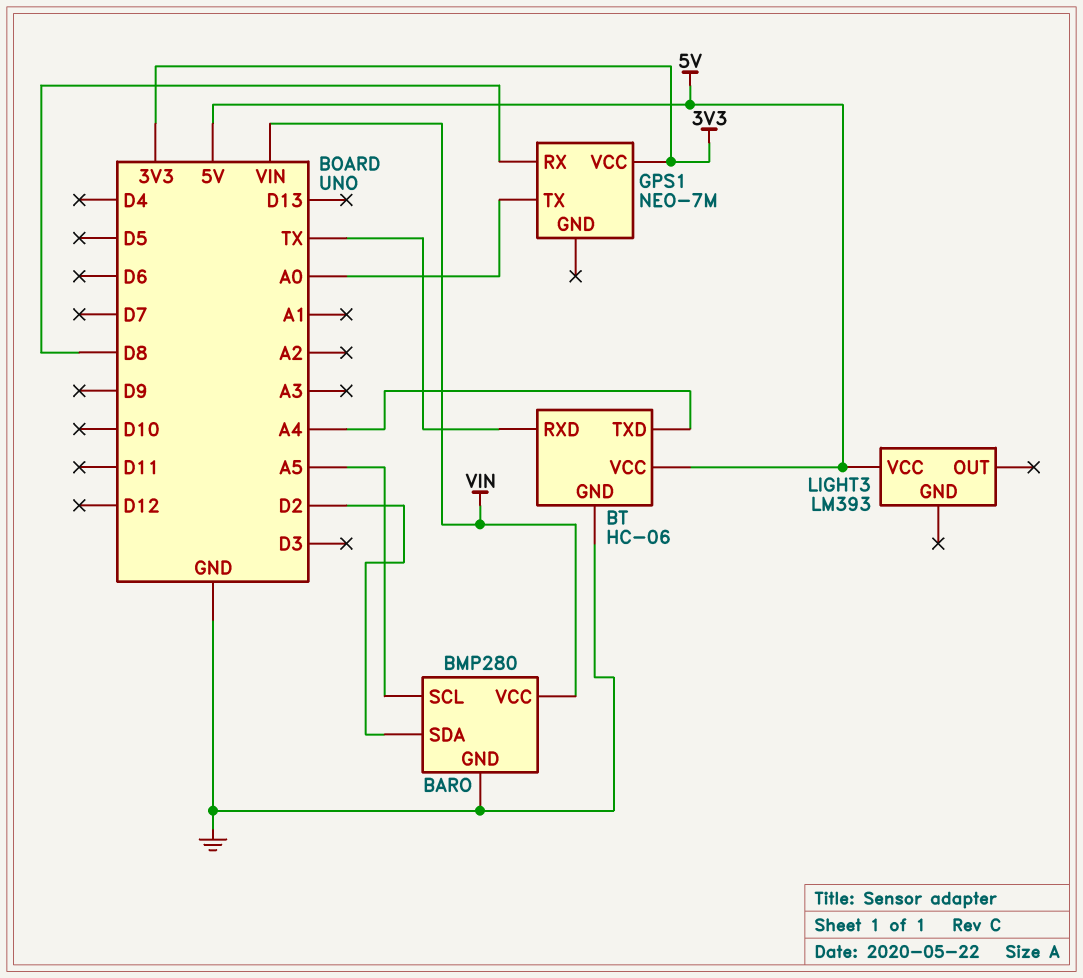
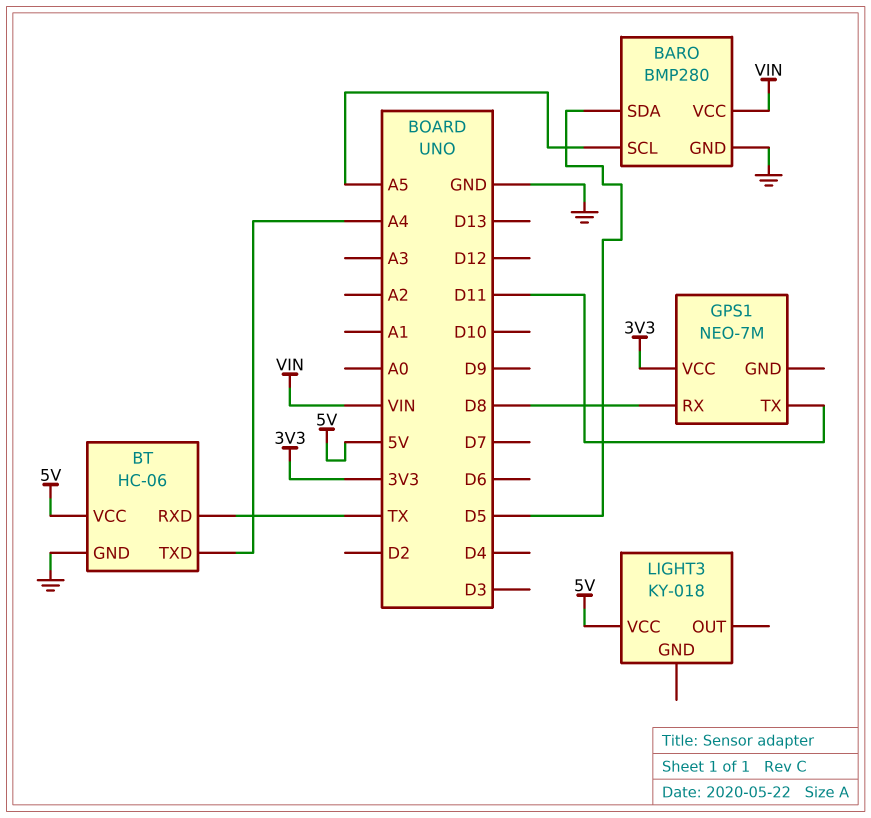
BARO pin SDA: D2 -> D5
GPS1 pin TX: A0 -> D11
LIGHT3: LM393 -> KY-018

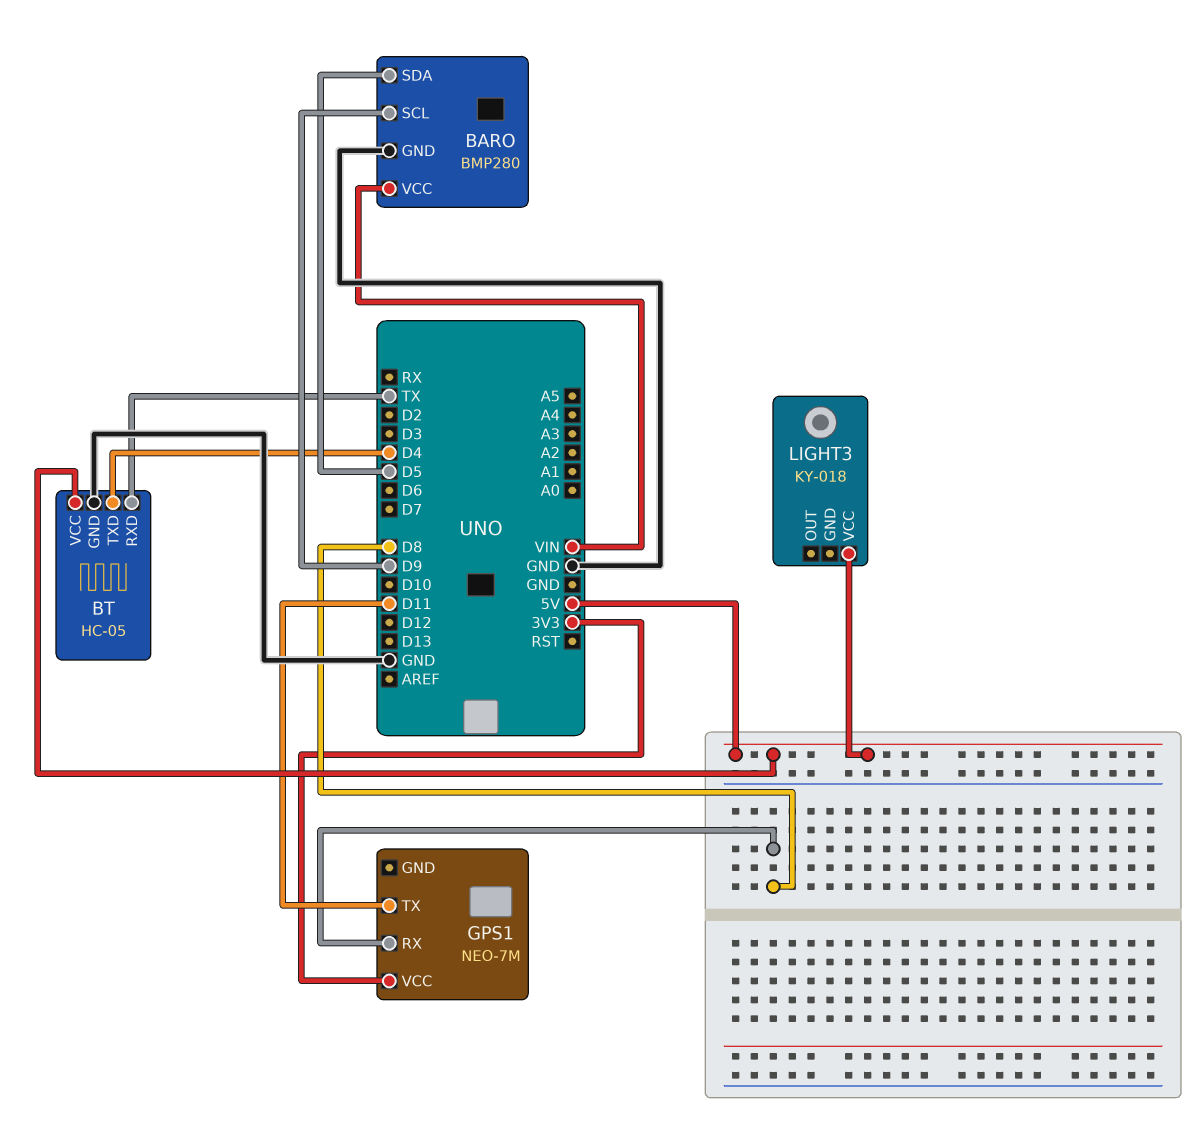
BARO pin SCL: A5 -> D9
BT: HC-06 -> HC-05
BT pin TXD: A4 -> D4

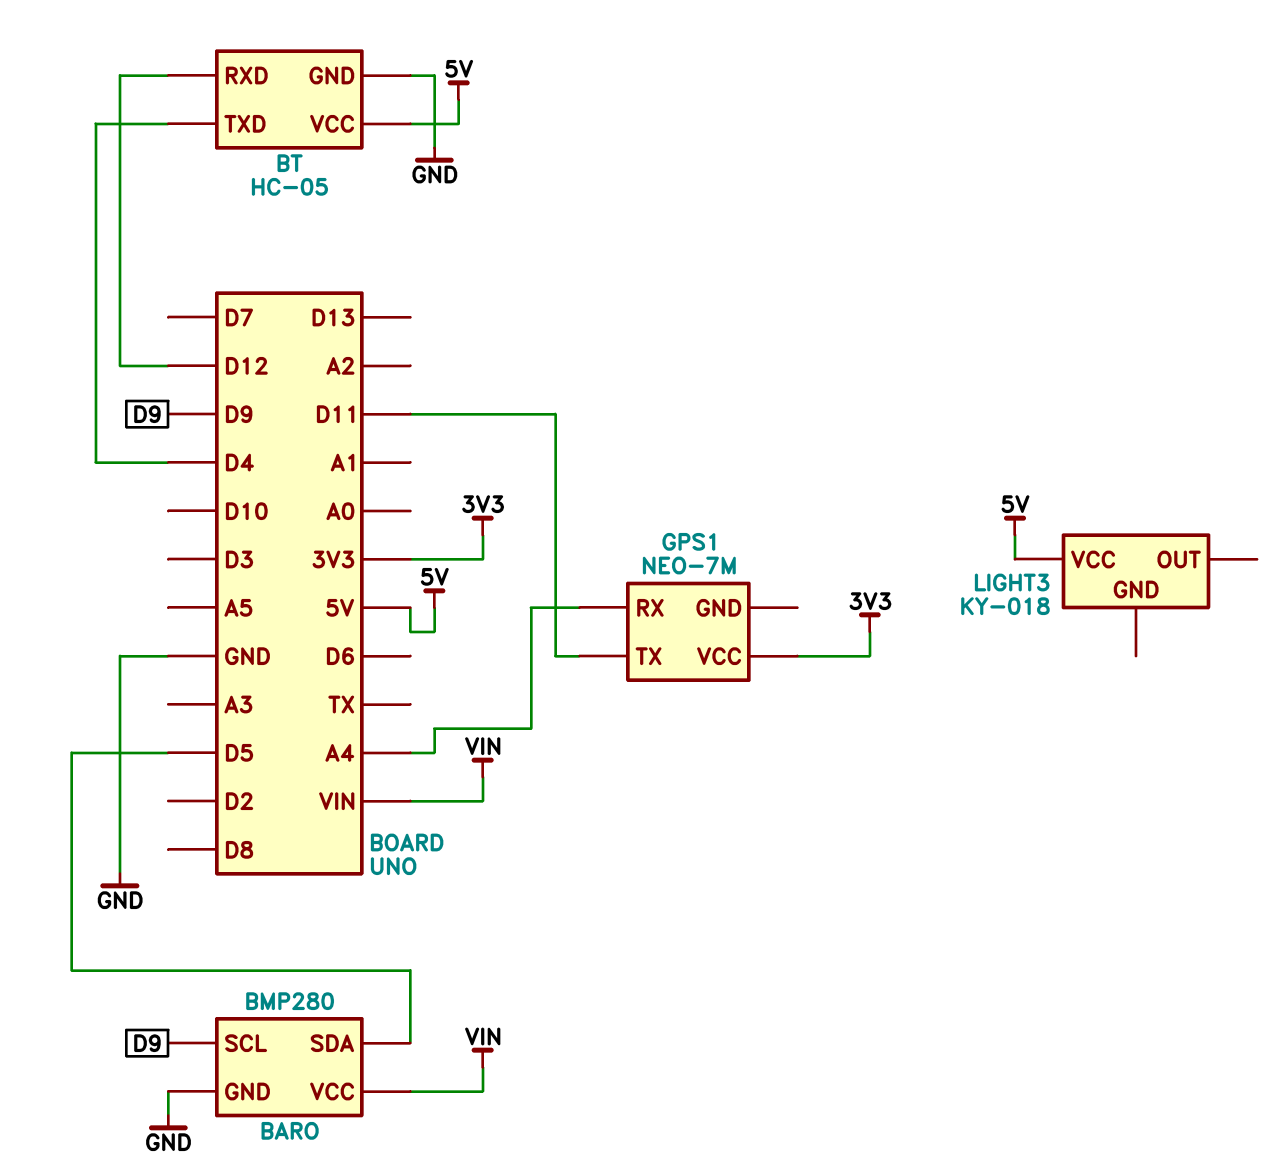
BT pin RXD: TX -> D12
GPS1 pin RX: D8 -> A4

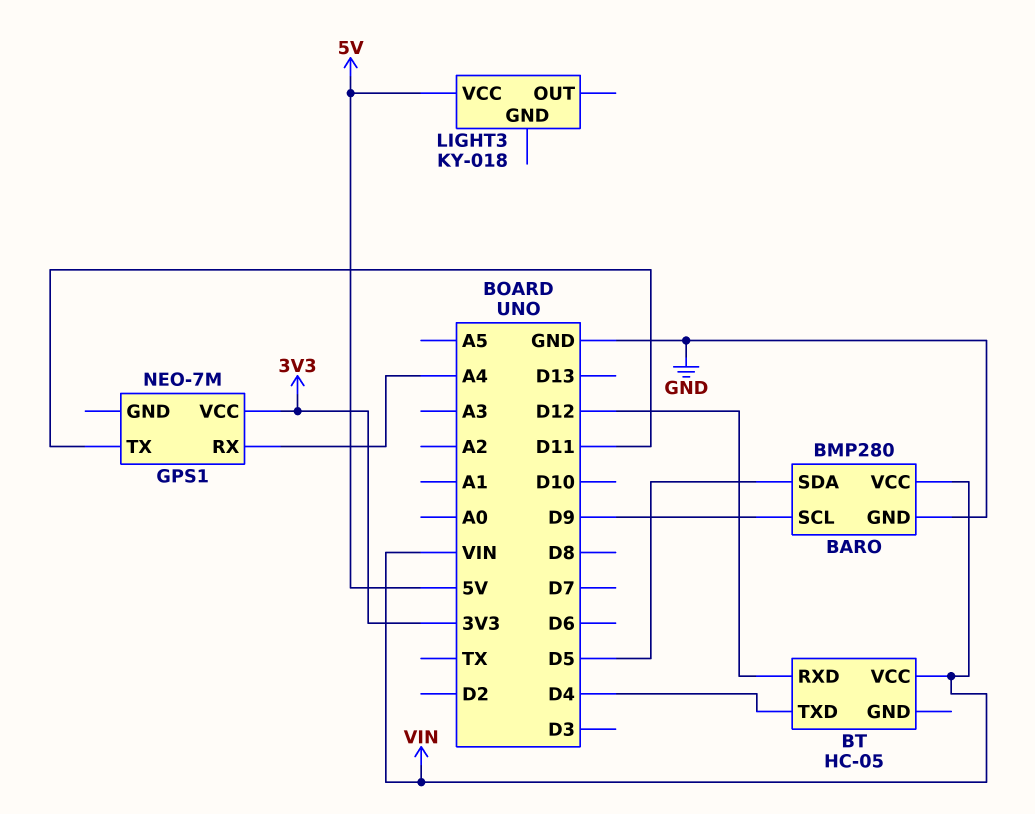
BT pin GND: GND -> none
BT pin VCC: 5V -> VIN

